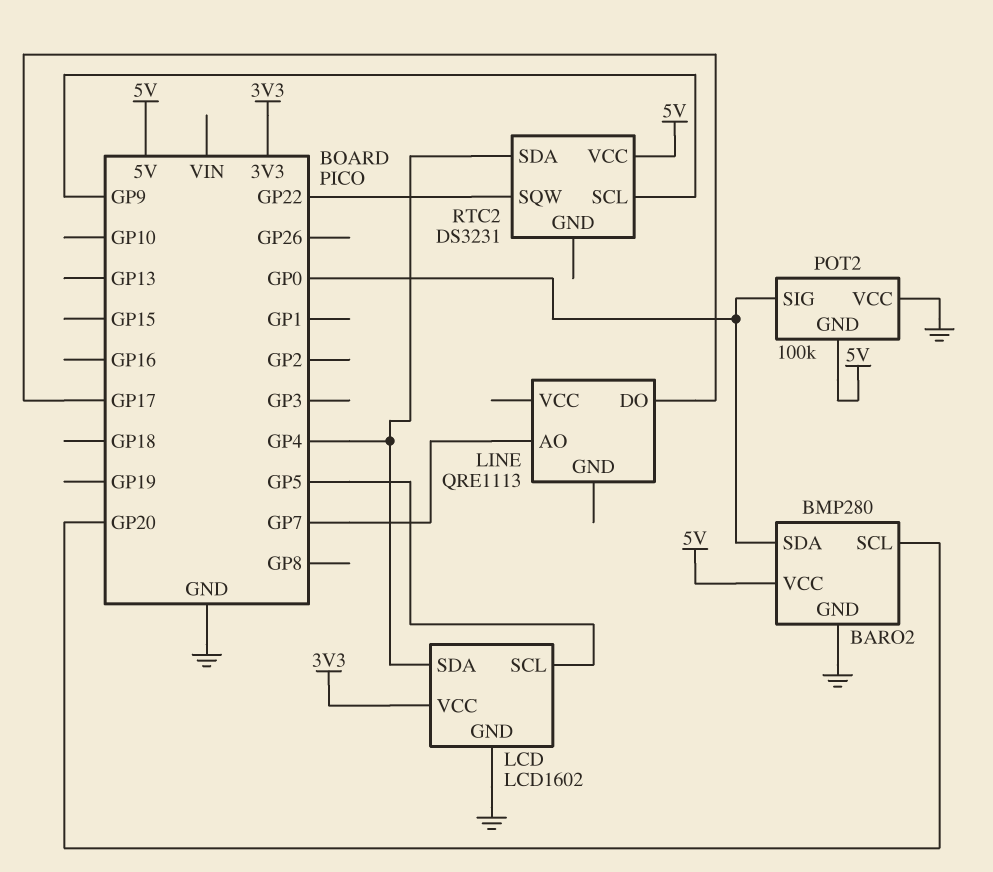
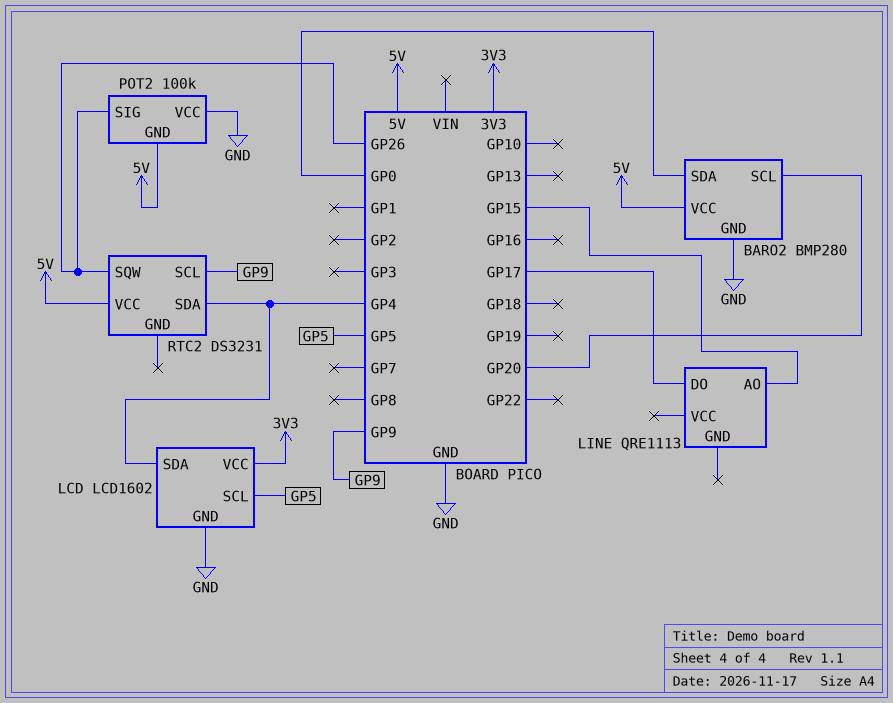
LINE pin AO: GP7 -> GP15
POT2 pin SIG: GP0 -> GP26
RTC2 pin SQW: GP22 -> GP26

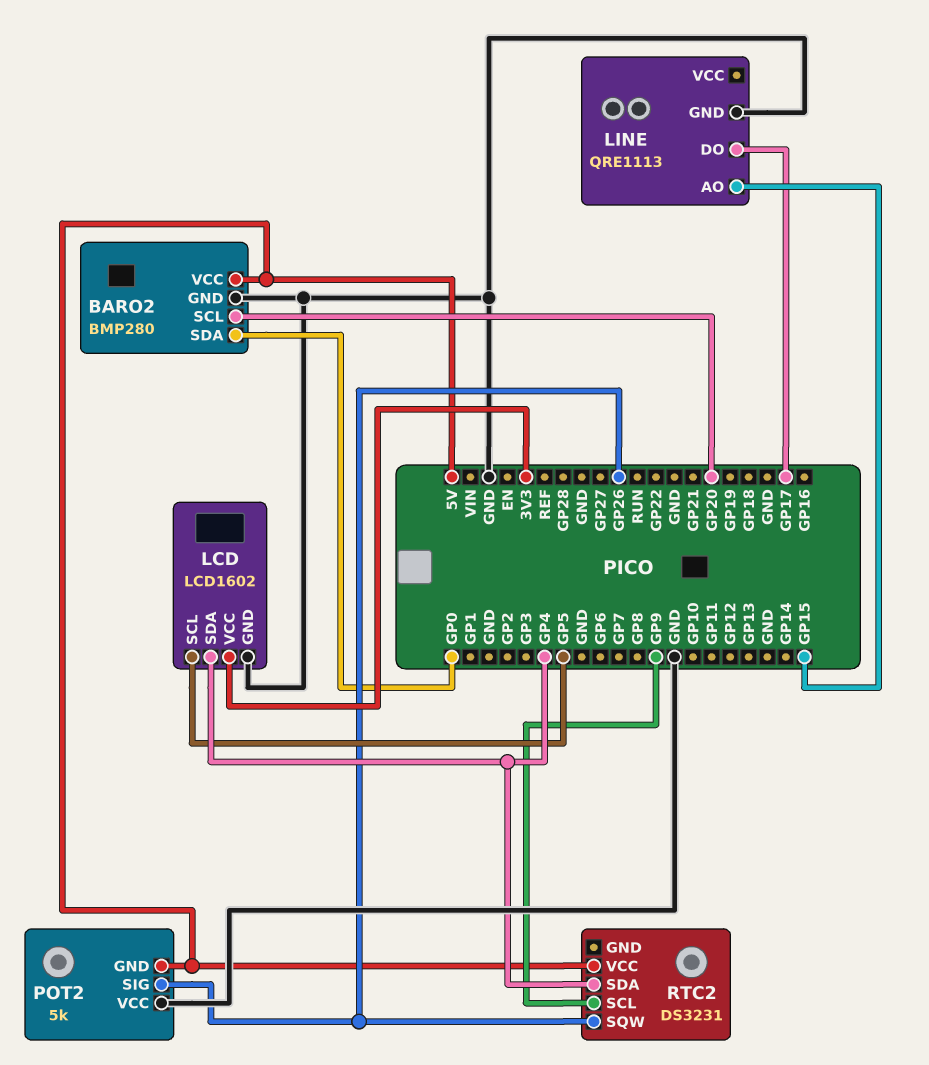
LINE pin GND: none -> GND
POT2: 100k -> 5k

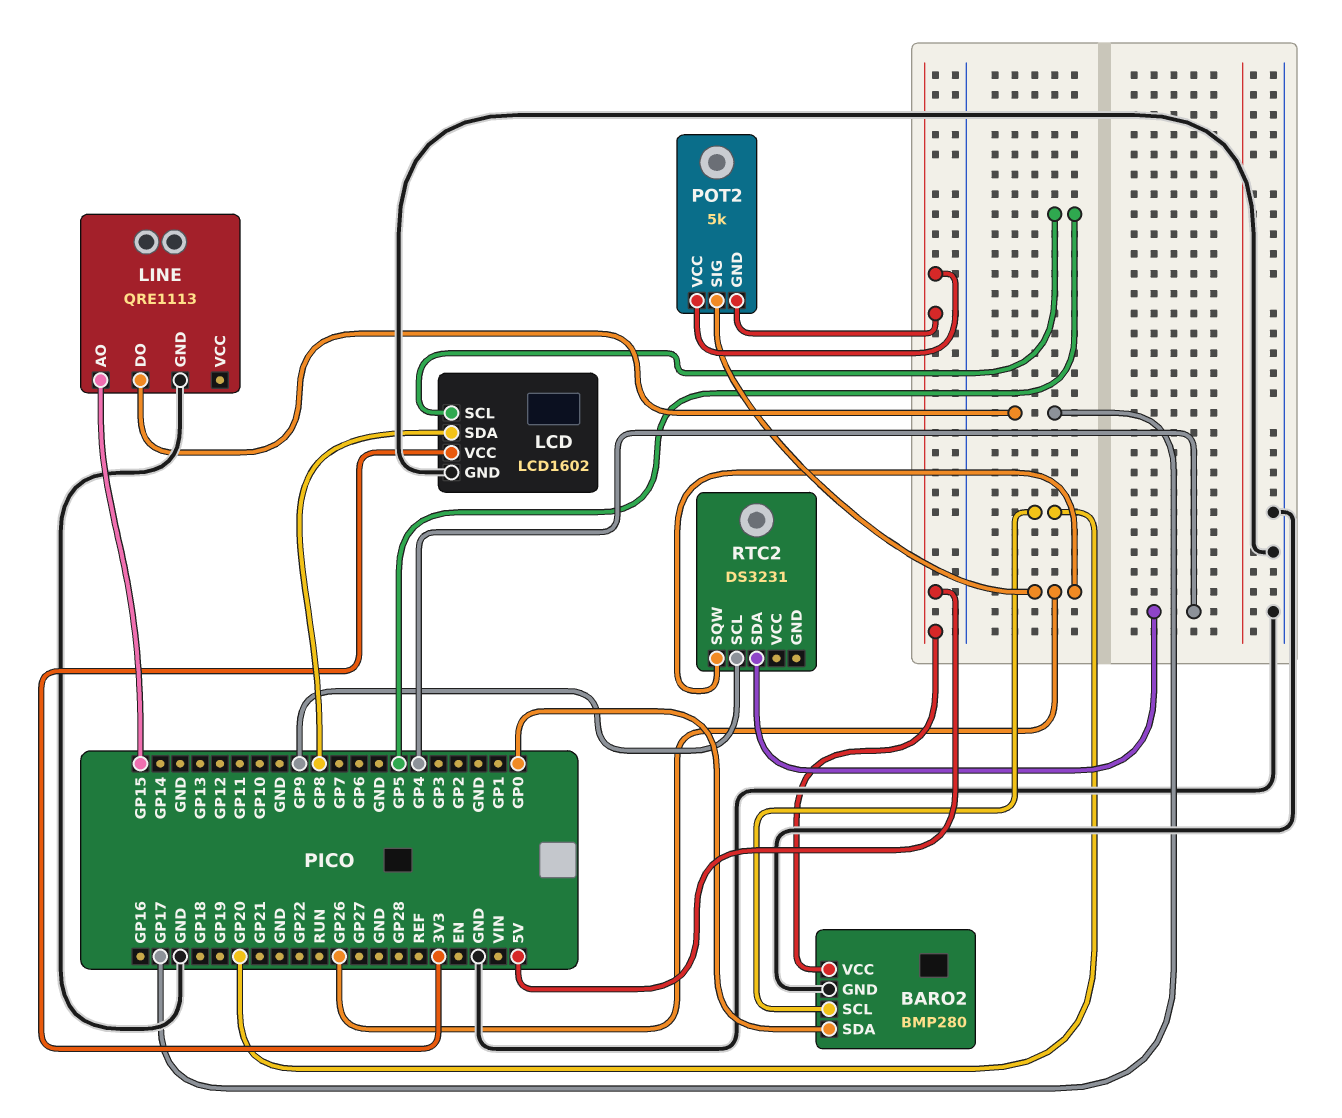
LCD pin SDA: GP4 -> GP8
POT2 pin VCC: GND -> 5V
RTC2 pin VCC: 5V -> none

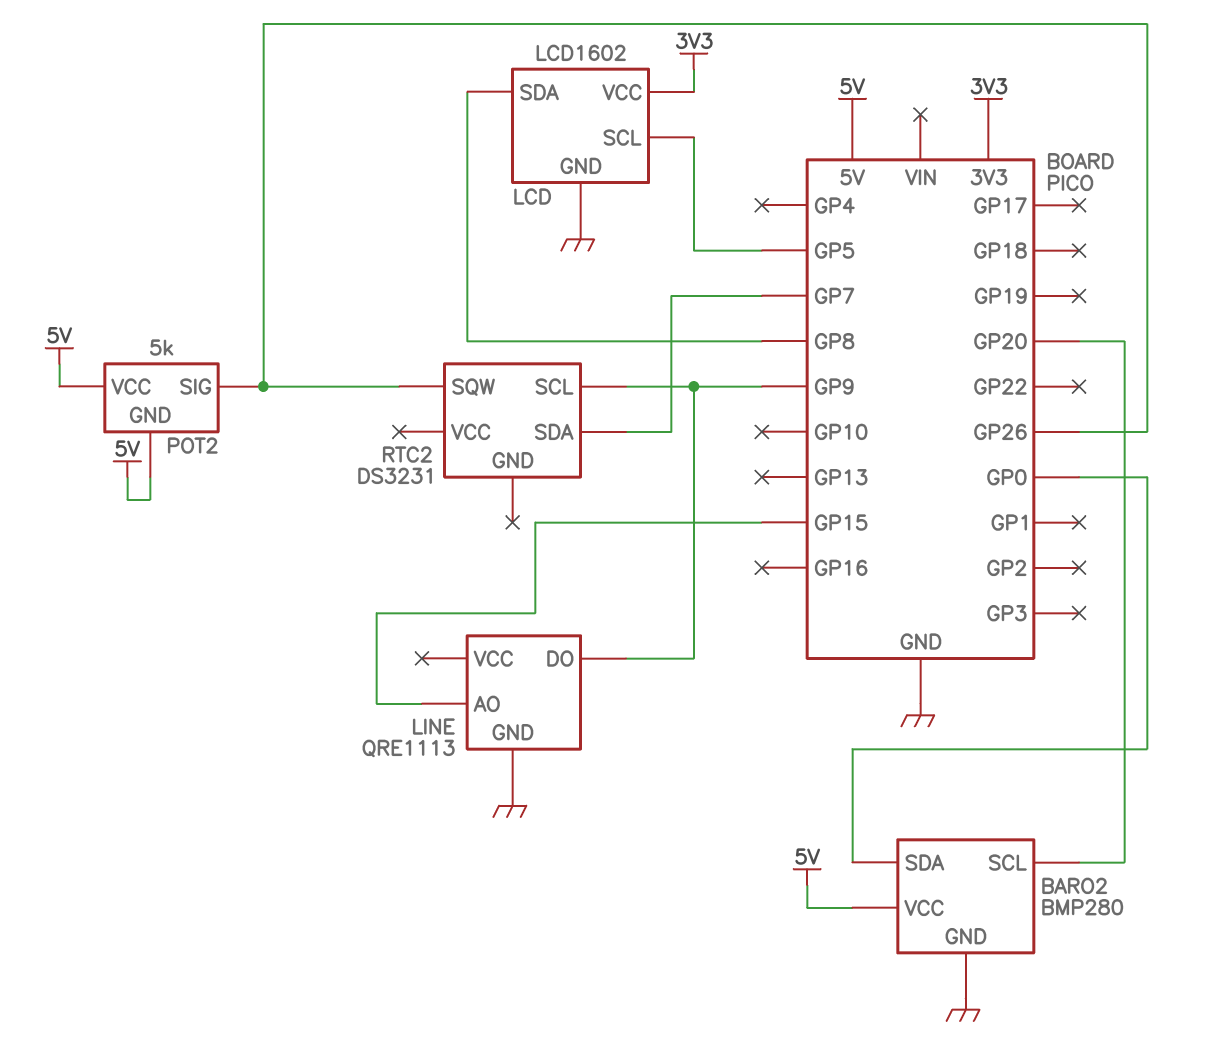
LINE pin DO: GP17 -> GP9
RTC2 pin SDA: GP4 -> GP7

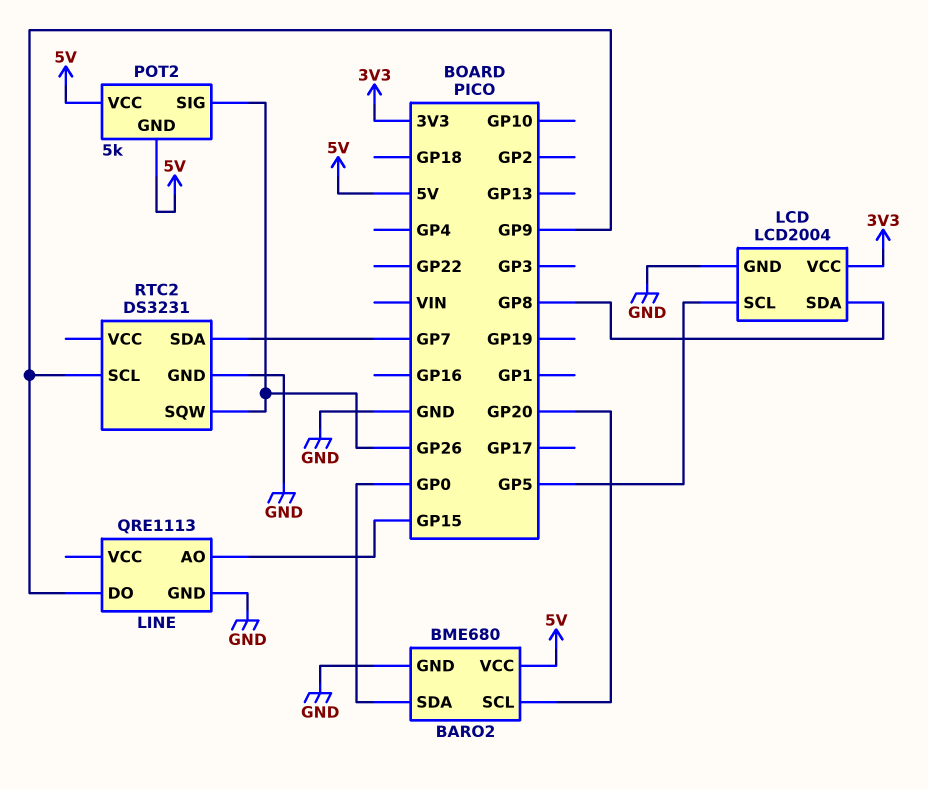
BARO2: BMP280 -> BME680
LCD: LCD1602 -> LCD2004
RTC2 pin GND: none -> GND

